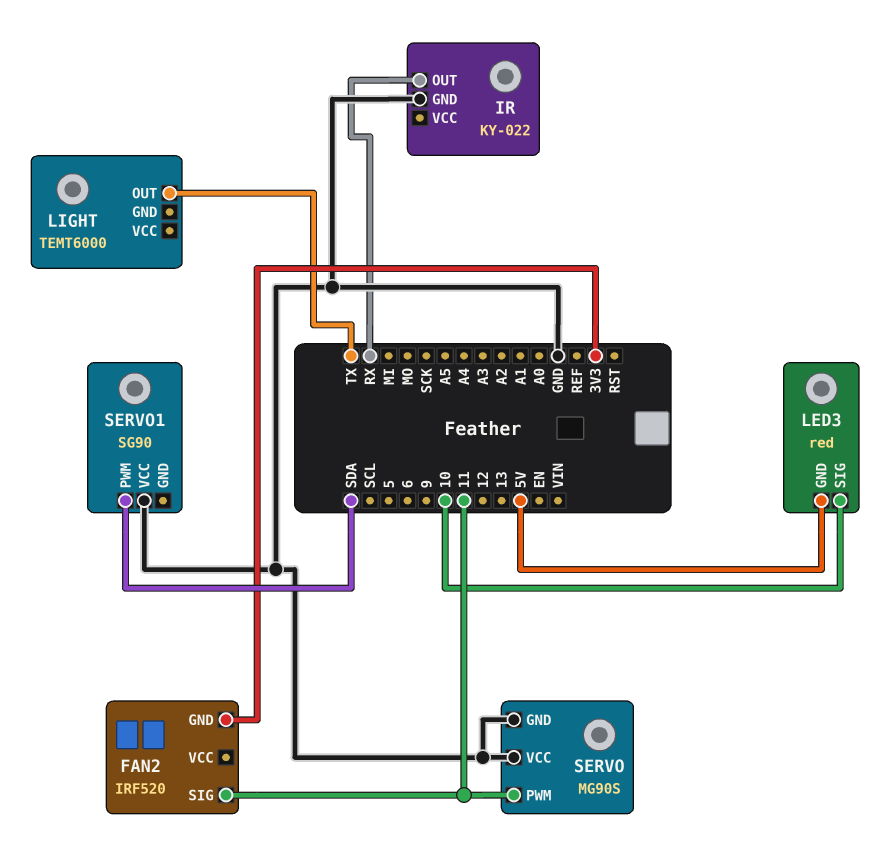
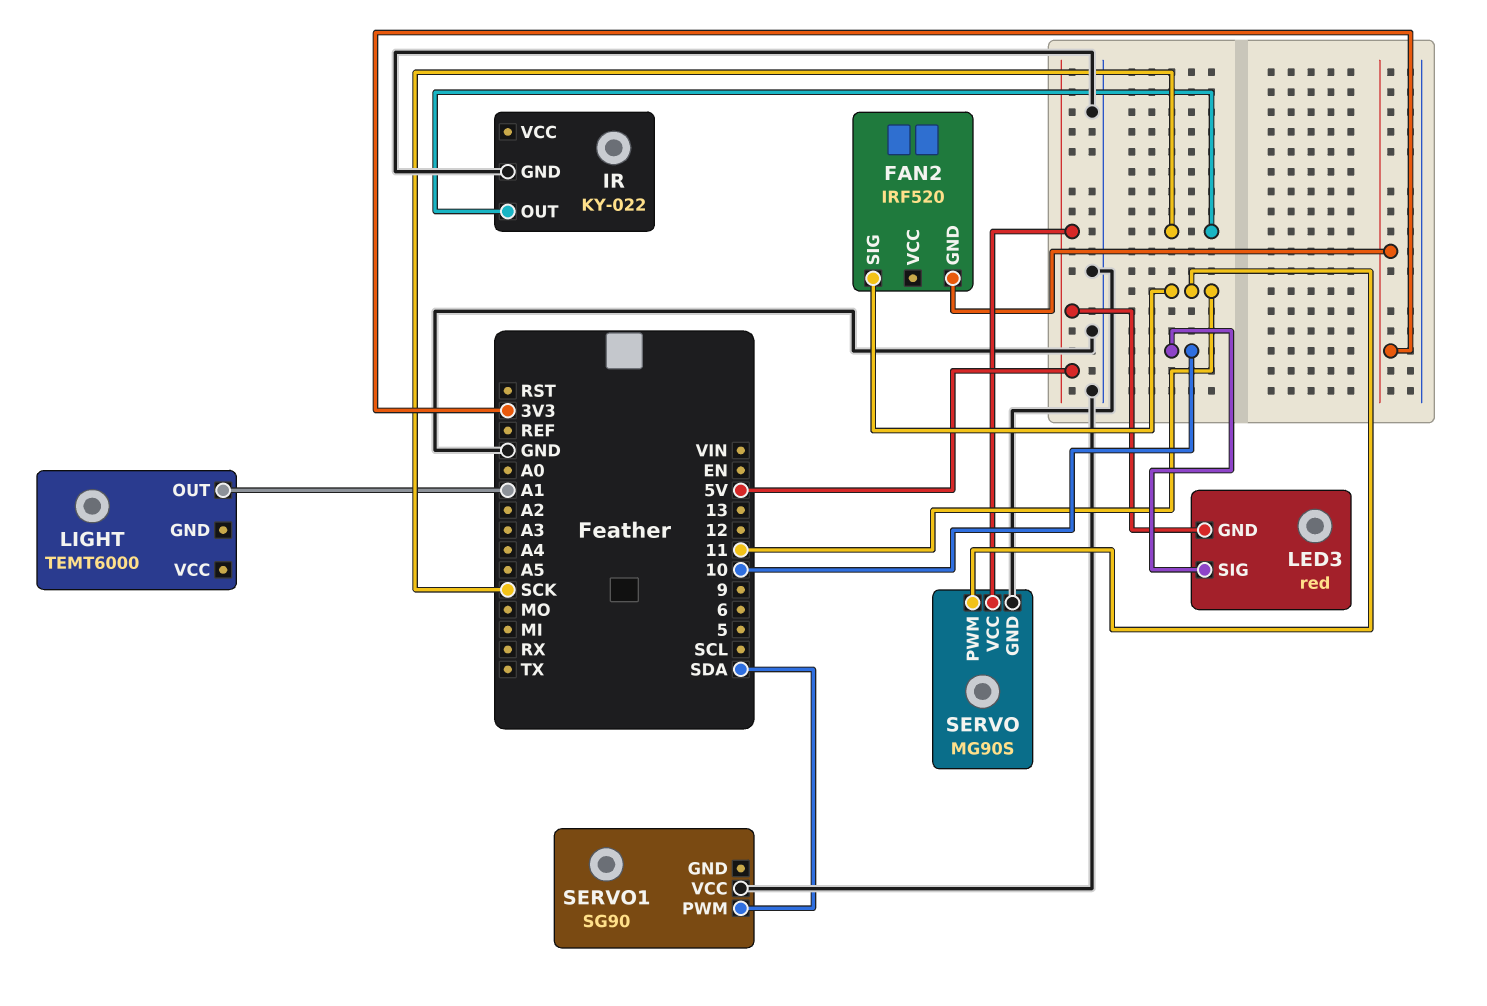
IR pin OUT: RX -> SCK
LIGHT pin OUT: TX -> A1
SERVO pin VCC: GND -> 5V

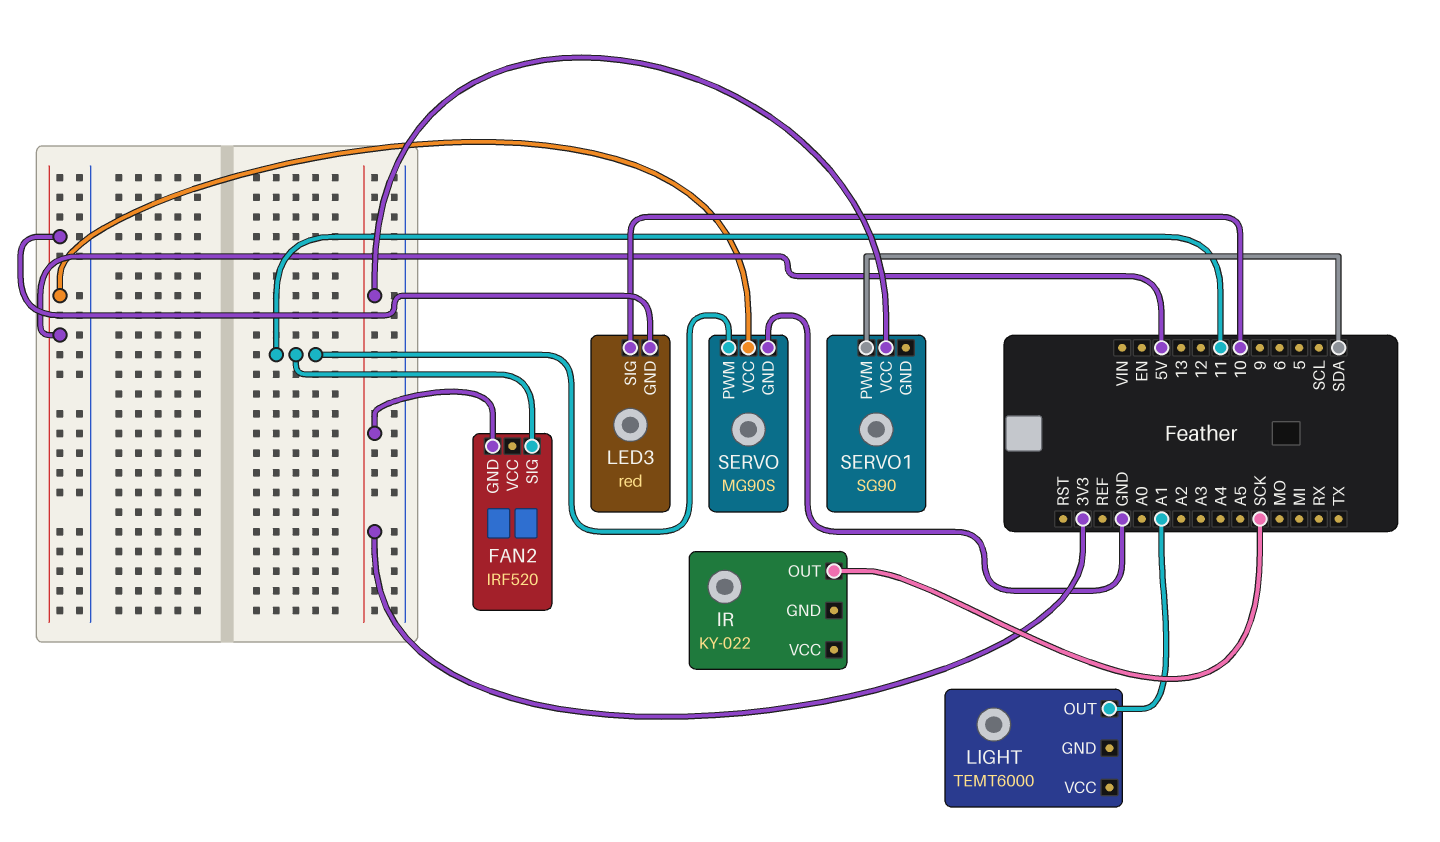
IR pin GND: GND -> none
SERVO1 pin VCC: GND -> 3V3

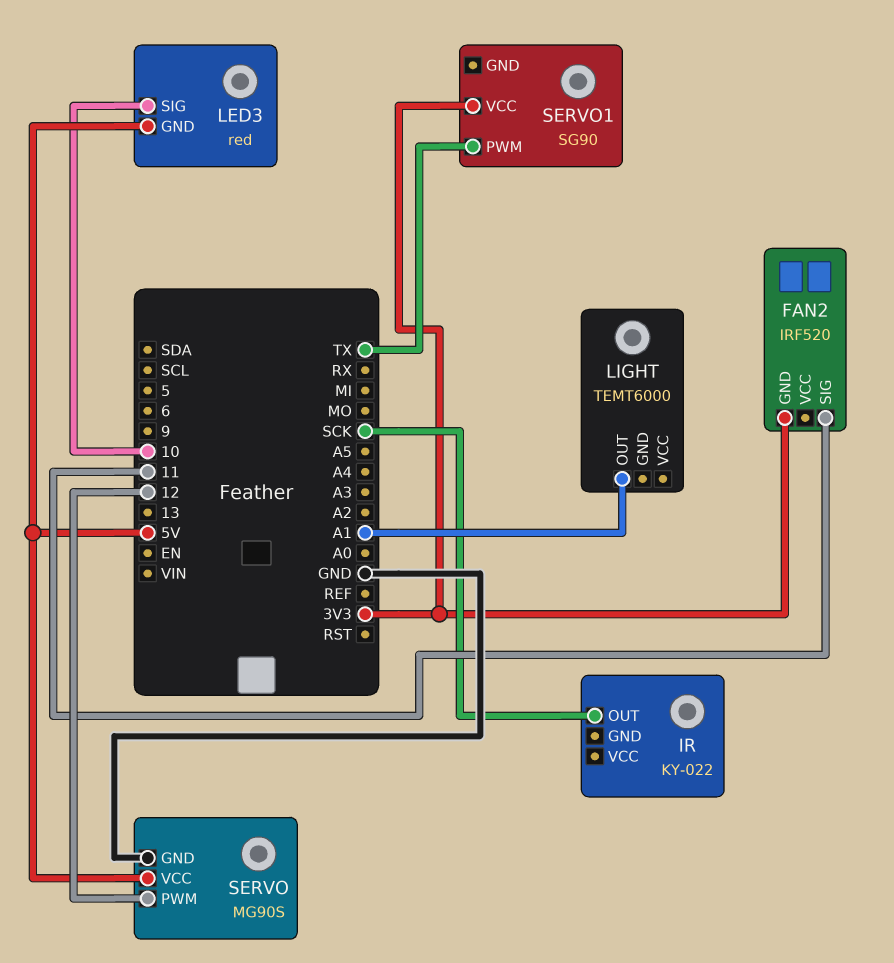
SERVO pin PWM: 11 -> 12
SERVO1 pin PWM: SDA -> TX

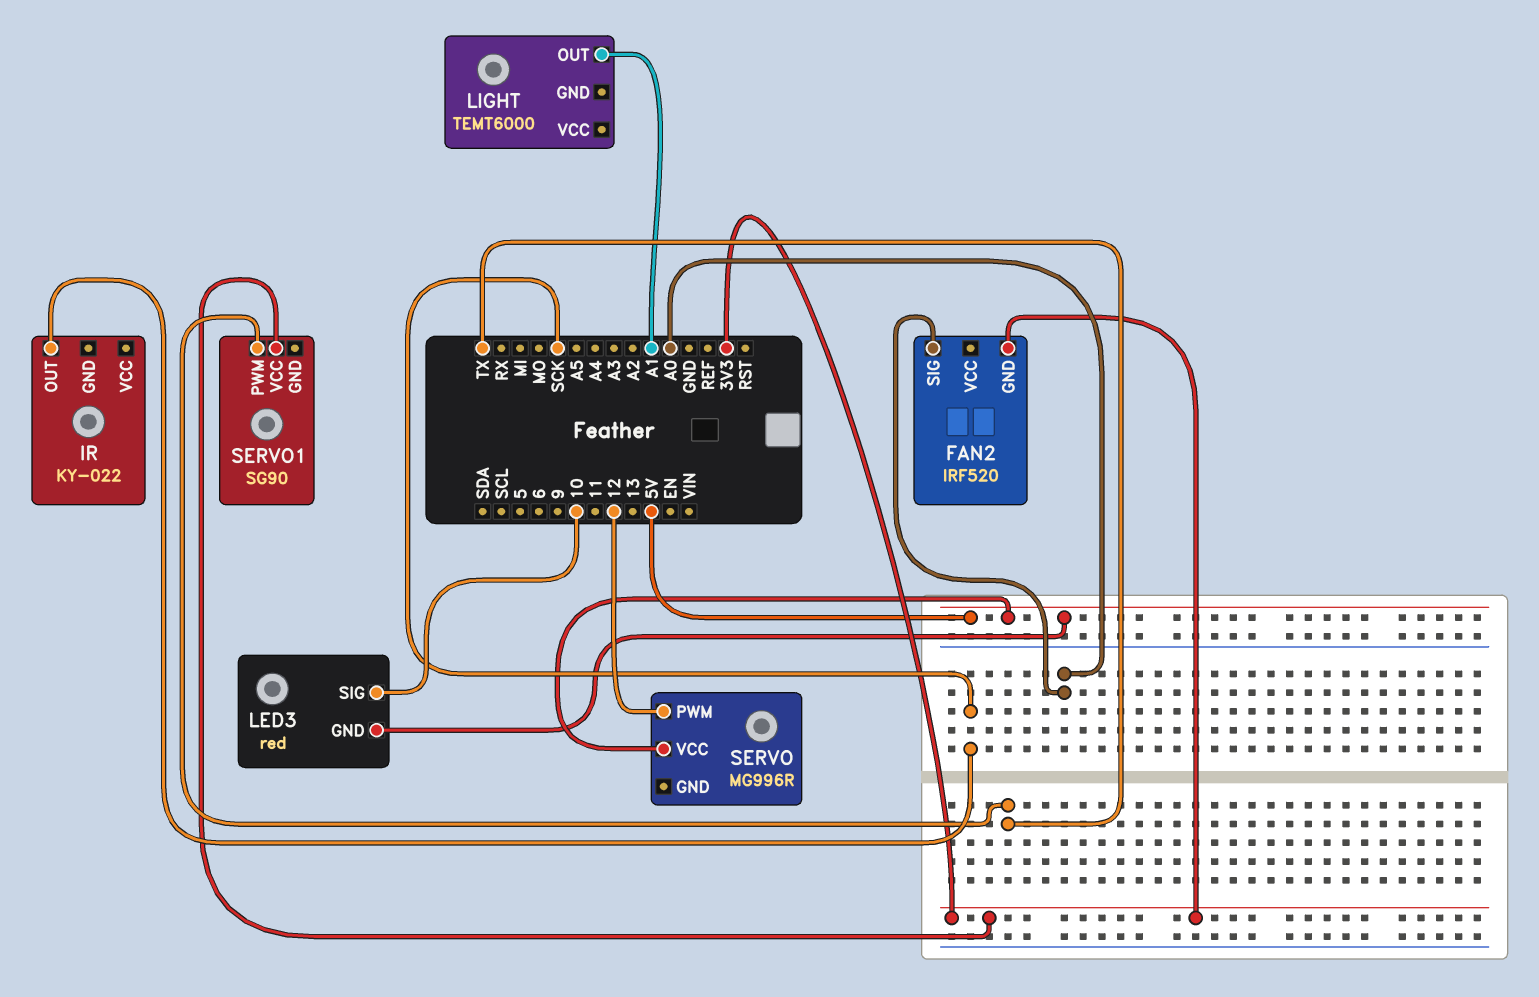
FAN2 pin SIG: 11 -> A0
SERVO: MG90S -> MG996R
SERVO pin GND: GND -> none

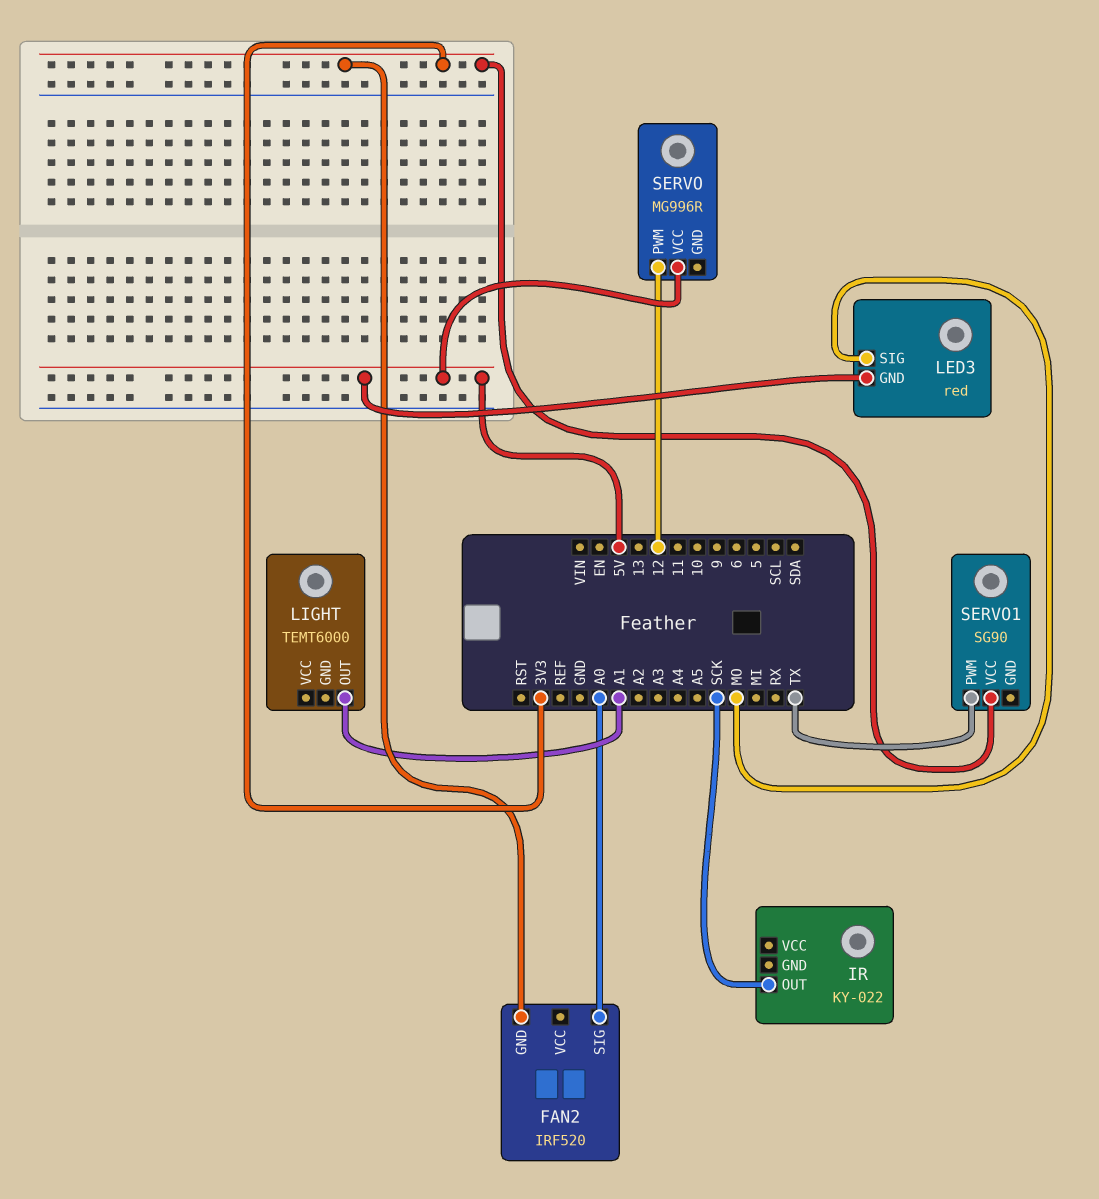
LED3 pin SIG: 10 -> MO

